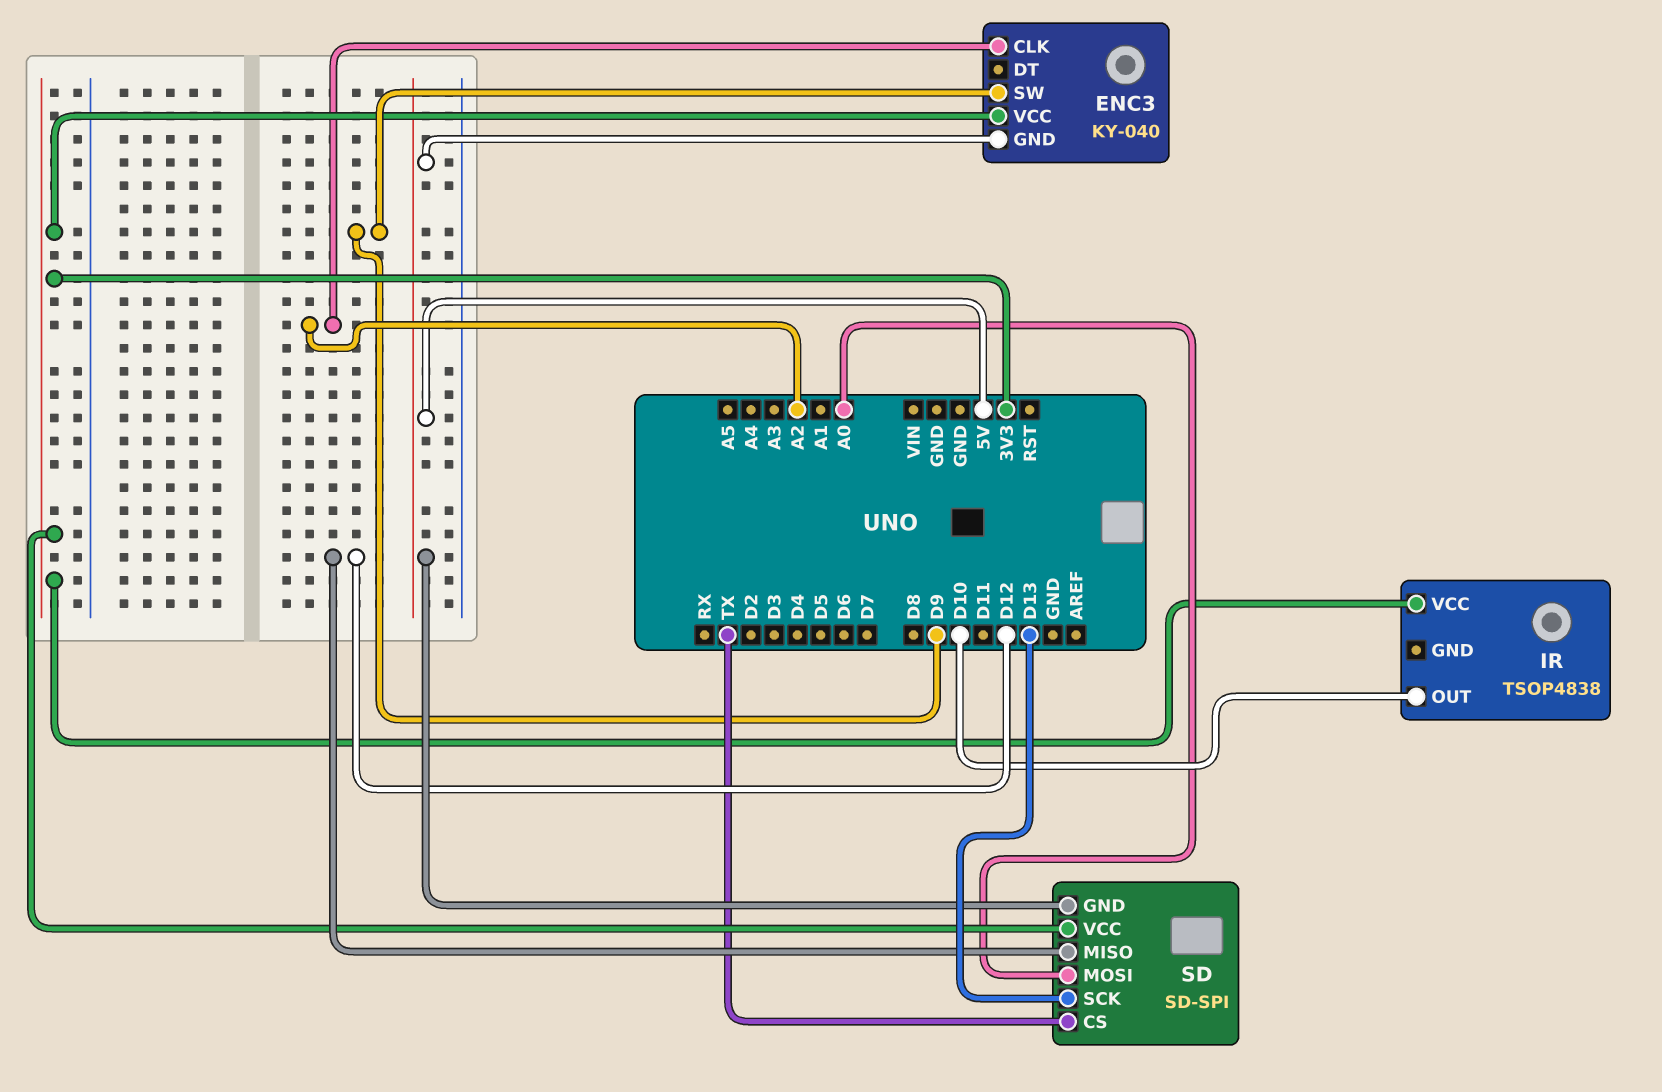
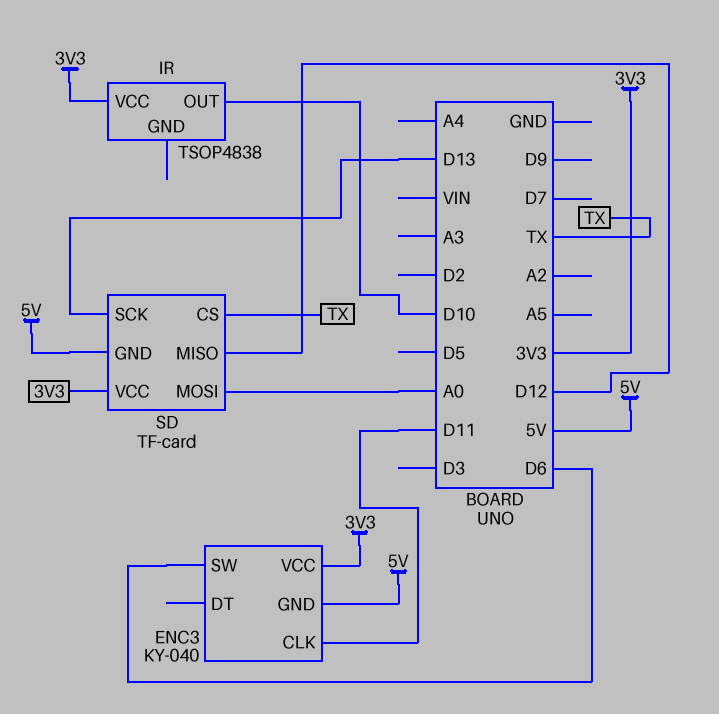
ENC3 pin CLK: A2 -> D11
ENC3 pin SW: D9 -> D6
SD: SD-SPI -> TF-card

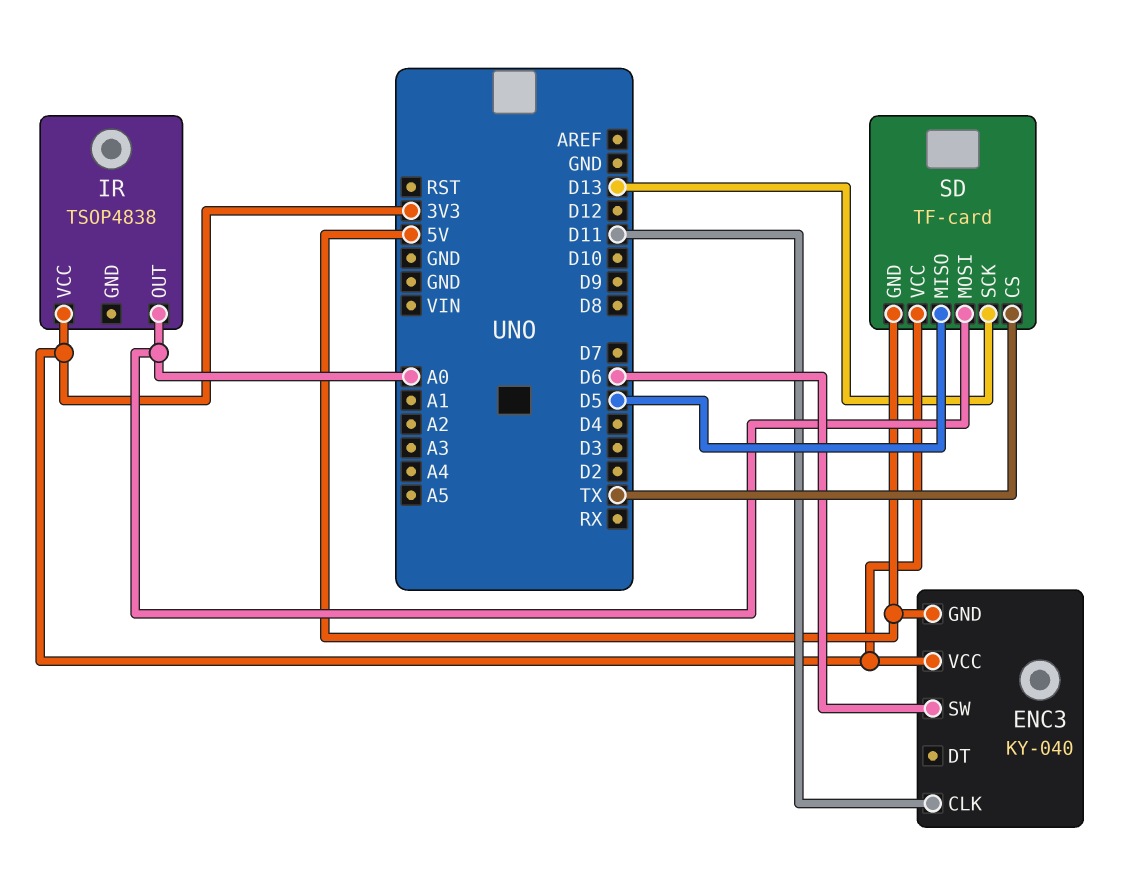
IR pin OUT: D10 -> A0
SD pin MISO: D12 -> D5

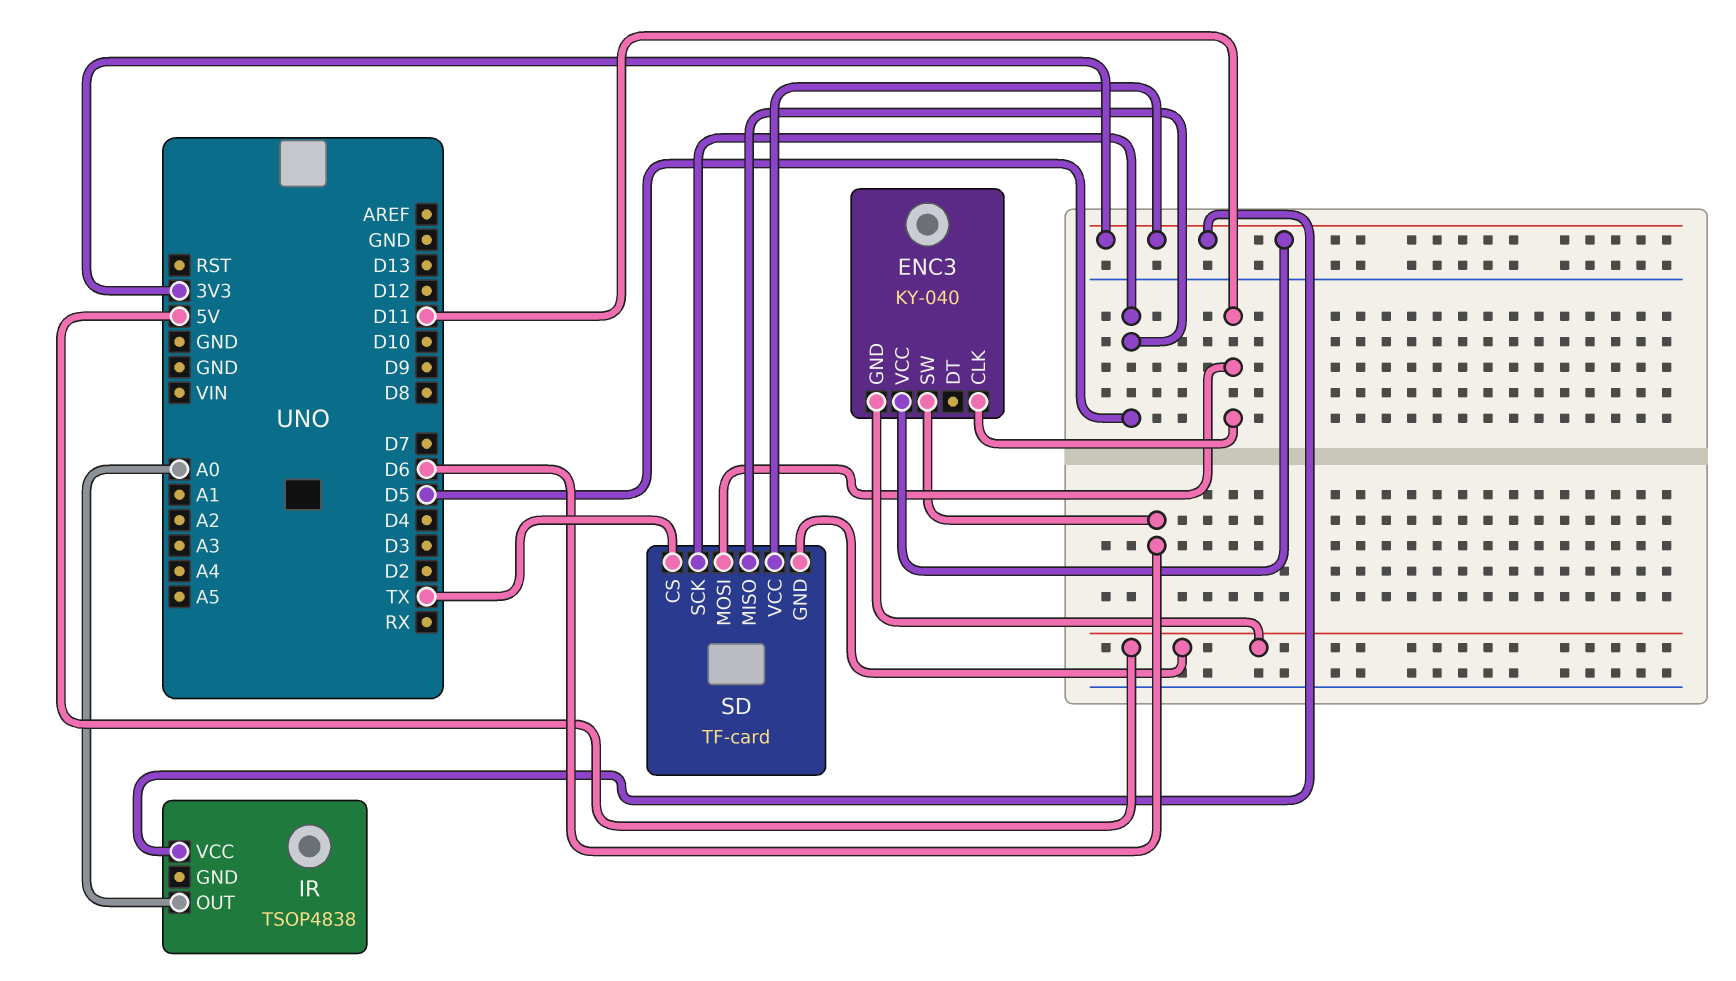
SD pin MOSI: A0 -> D11
SD pin SCK: D13 -> D5

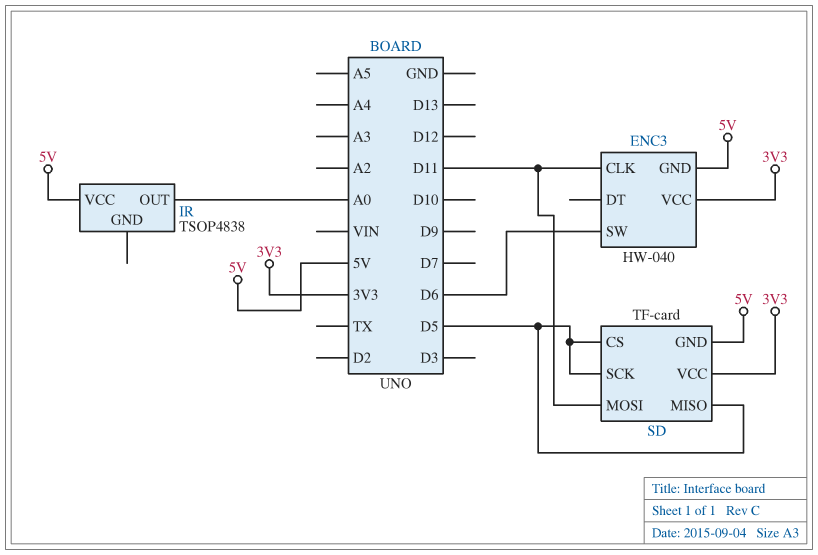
ENC3: KY-040 -> HW-040
IR pin VCC: 3V3 -> 5V
SD pin CS: TX -> D5

